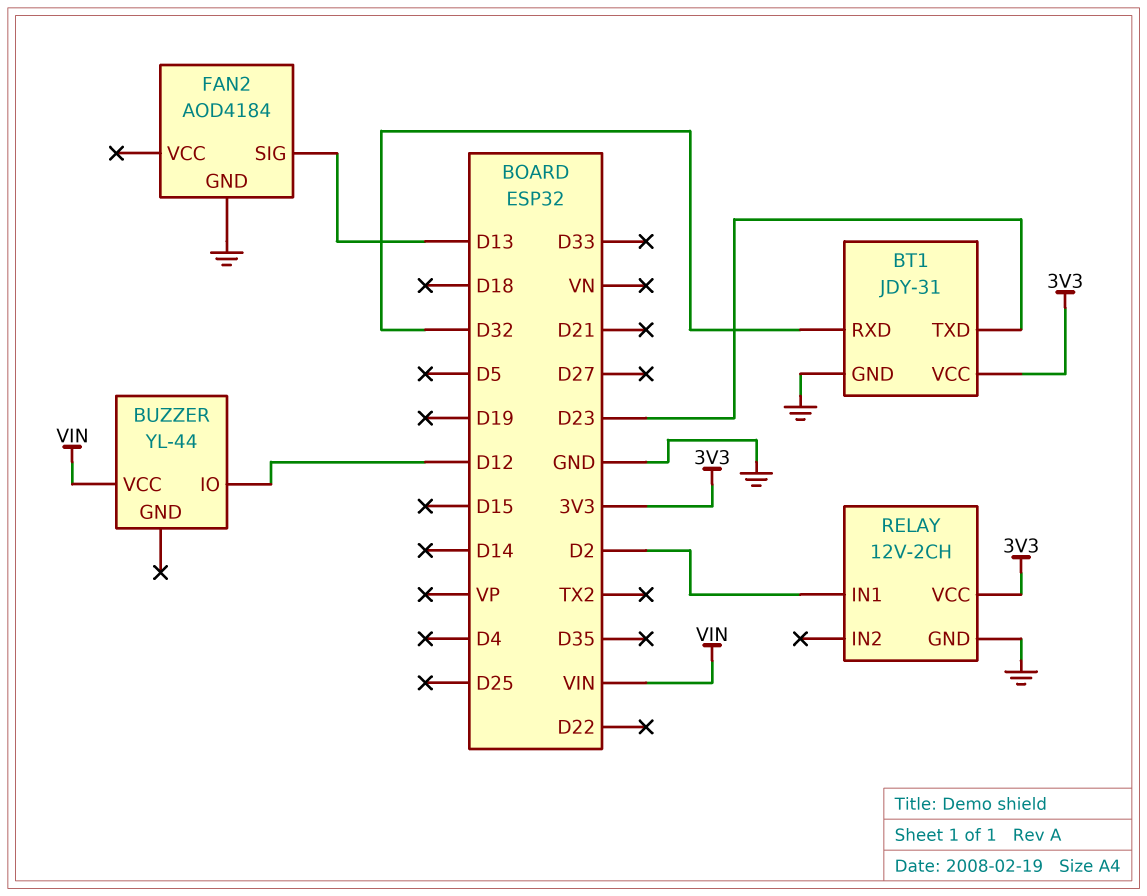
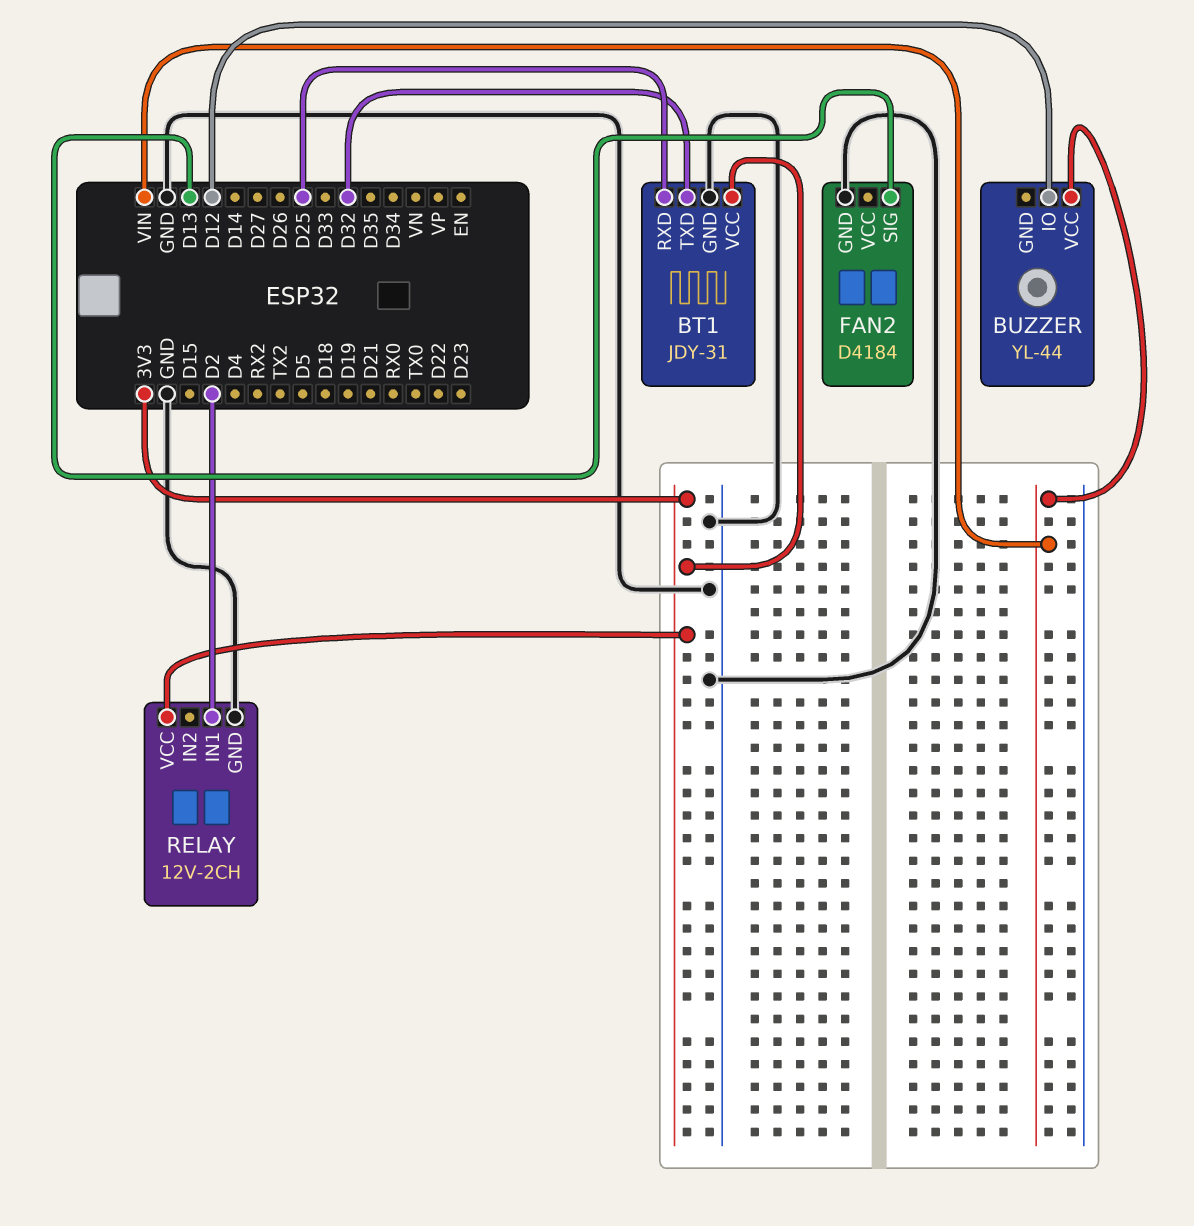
BT1 pin RXD: D32 -> D25
BT1 pin TXD: D23 -> D32
FAN2: AOD4184 -> D4184

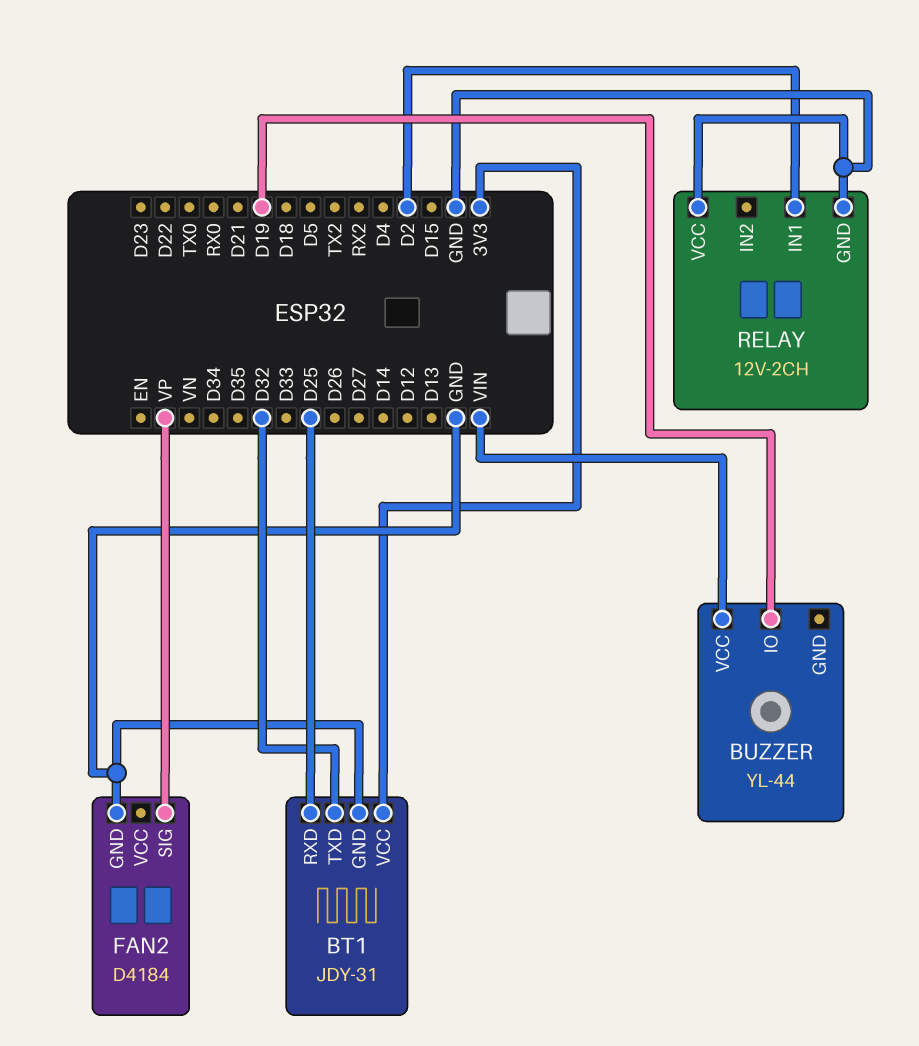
BUZZER pin IO: D12 -> D19
FAN2 pin SIG: D13 -> VP
RELAY pin VCC: 3V3 -> GND

